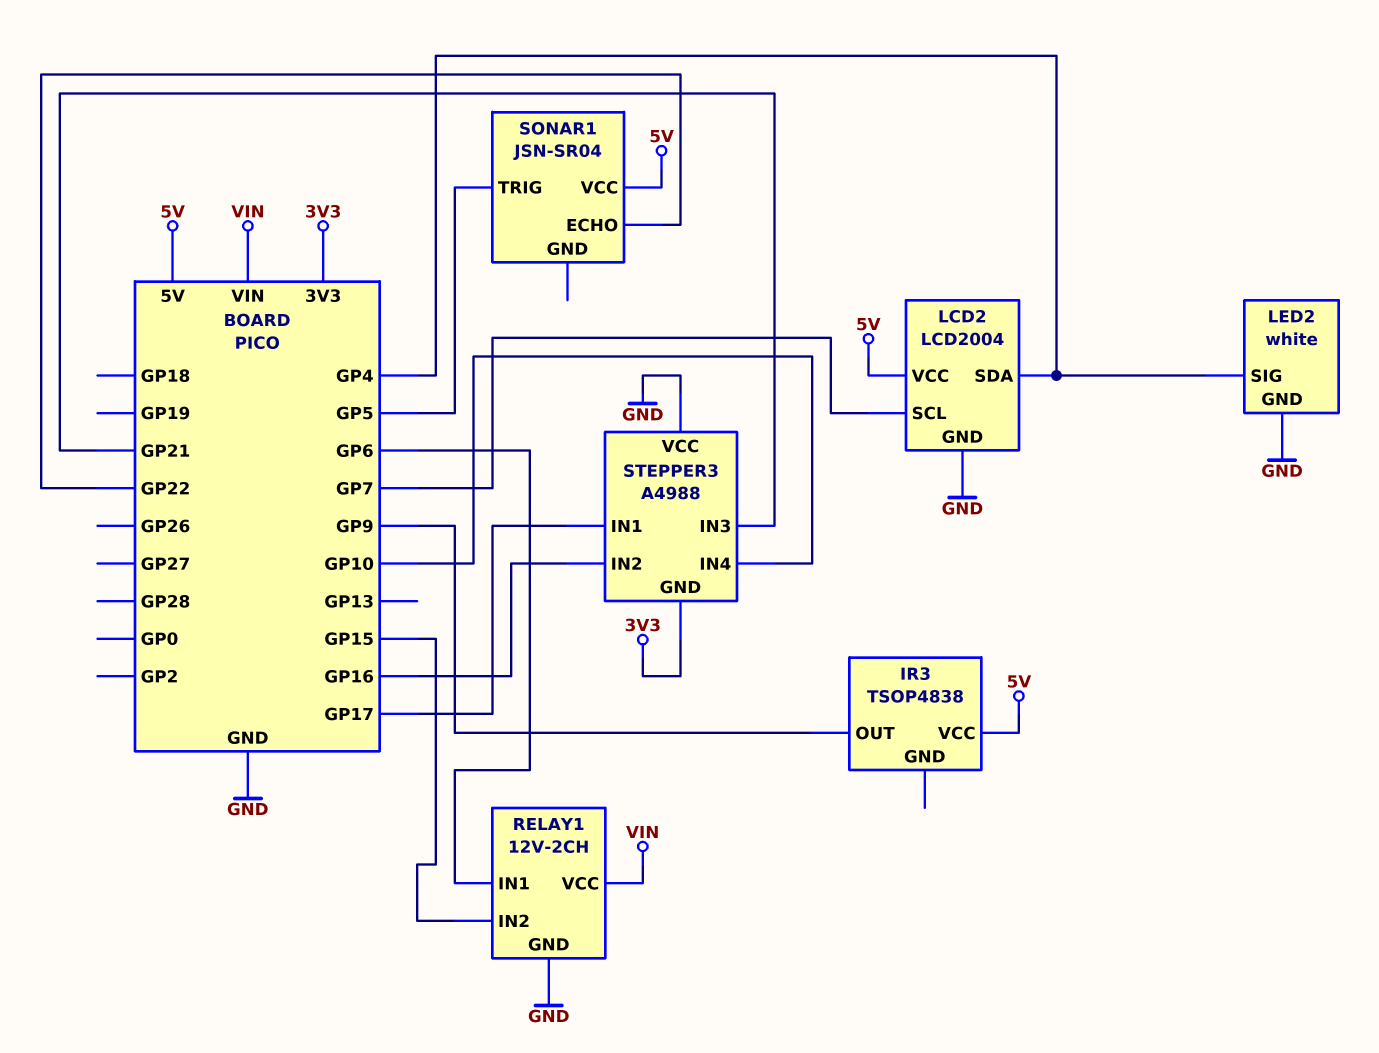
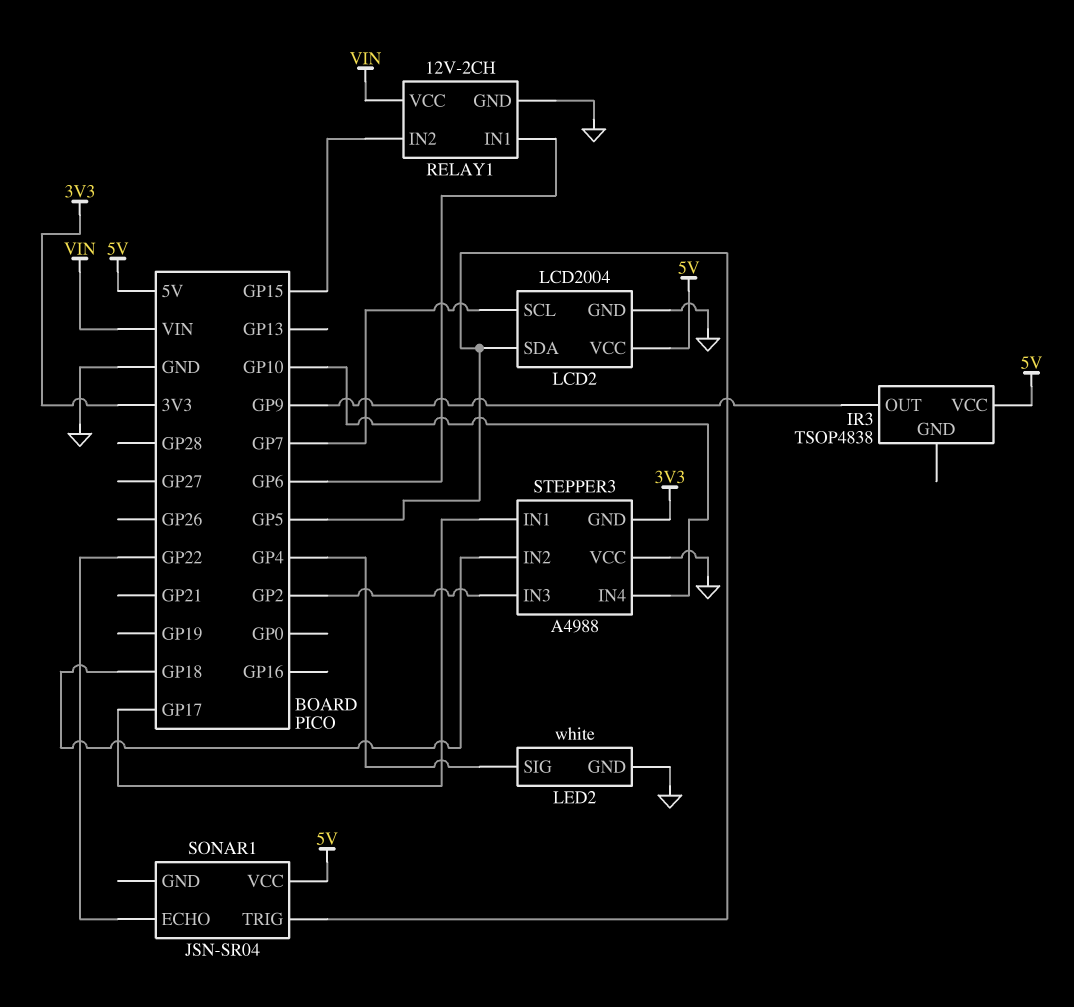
LCD2 pin SDA: GP4 -> GP5
STEPPER3 pin IN2: GP16 -> GP18
STEPPER3 pin IN3: GP21 -> GP2

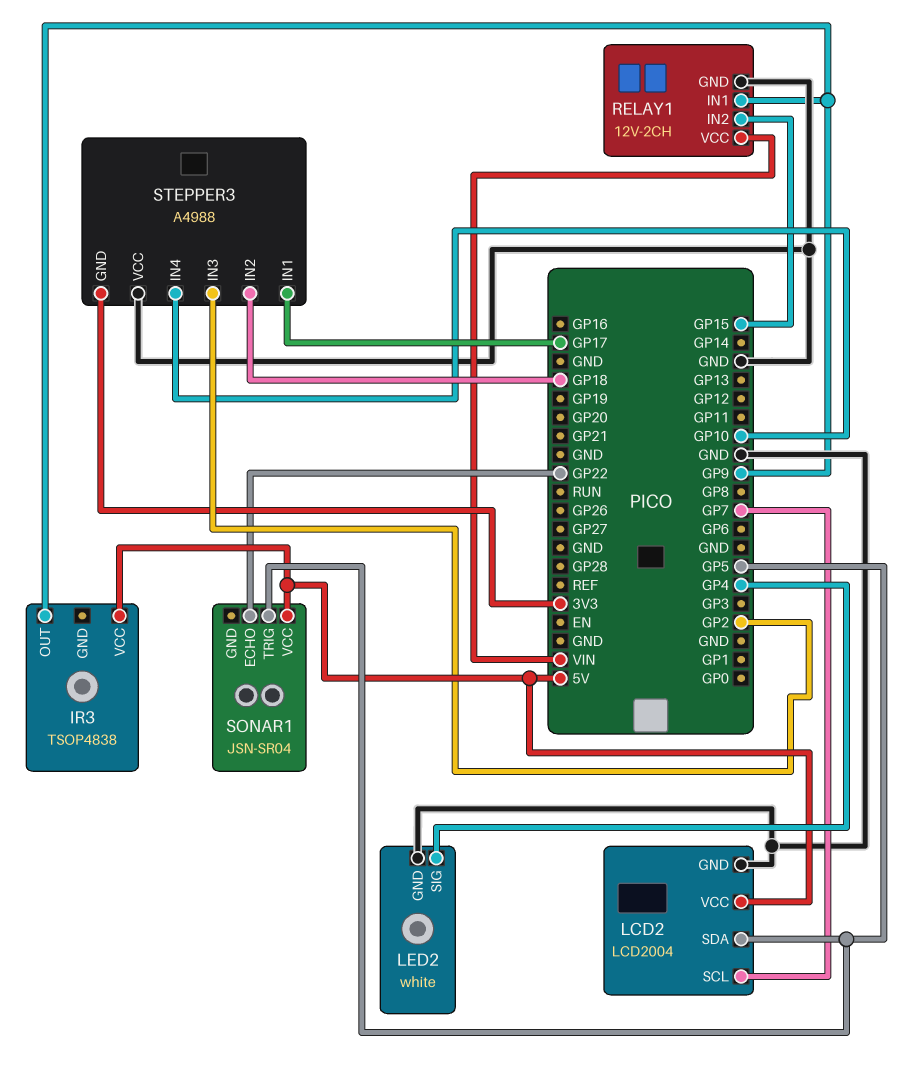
RELAY1 pin IN1: GP6 -> GP9

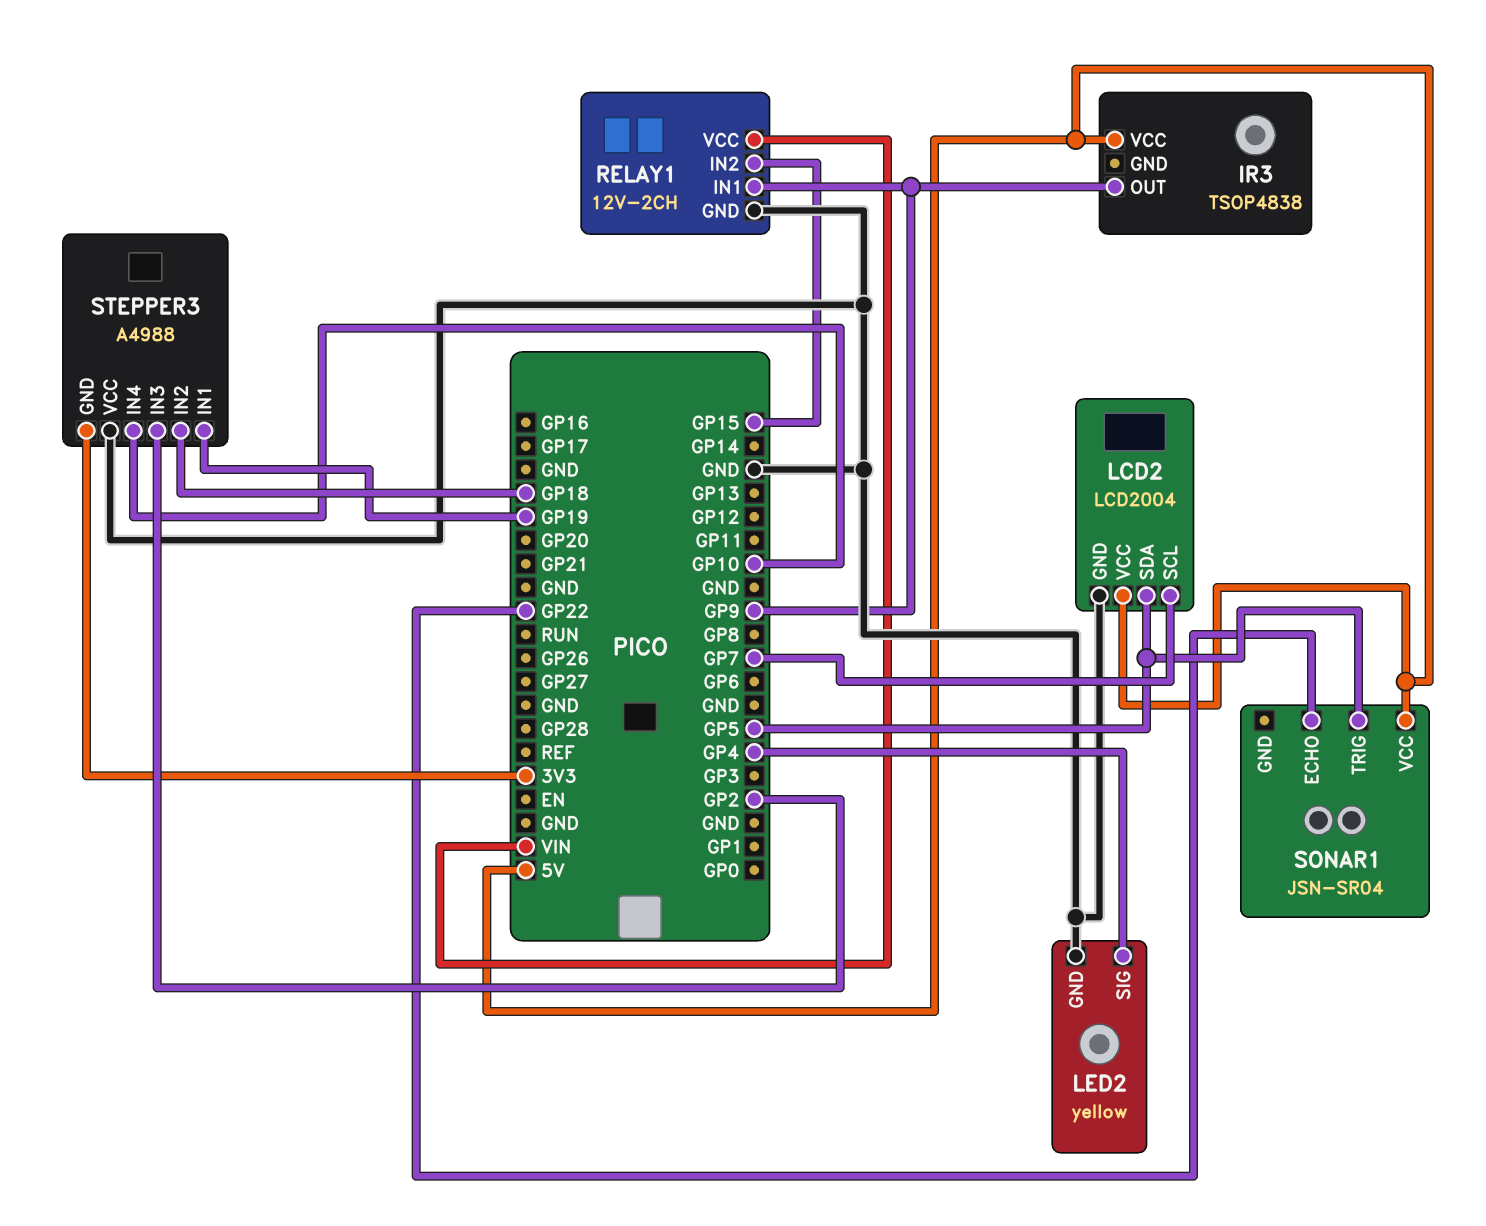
LED2: white -> yellow
STEPPER3 pin IN1: GP17 -> GP19

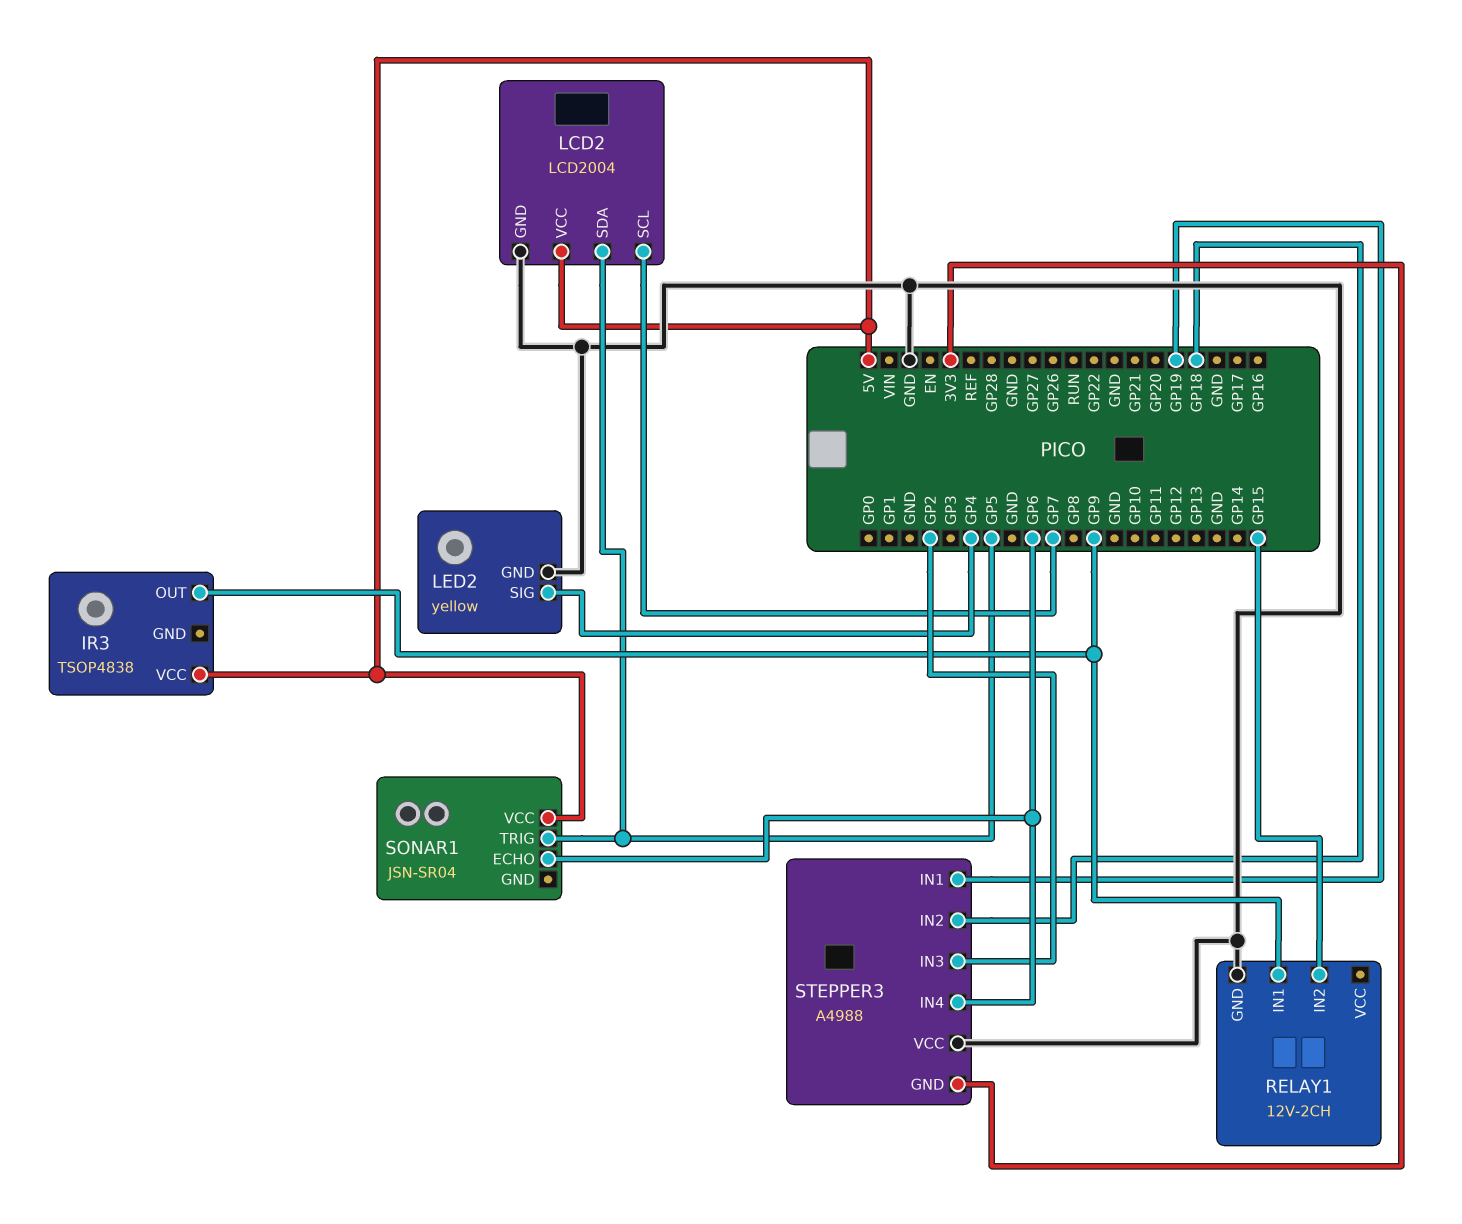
RELAY1 pin VCC: VIN -> none
SONAR1 pin ECHO: GP22 -> GP6
STEPPER3 pin IN4: GP10 -> GP6

